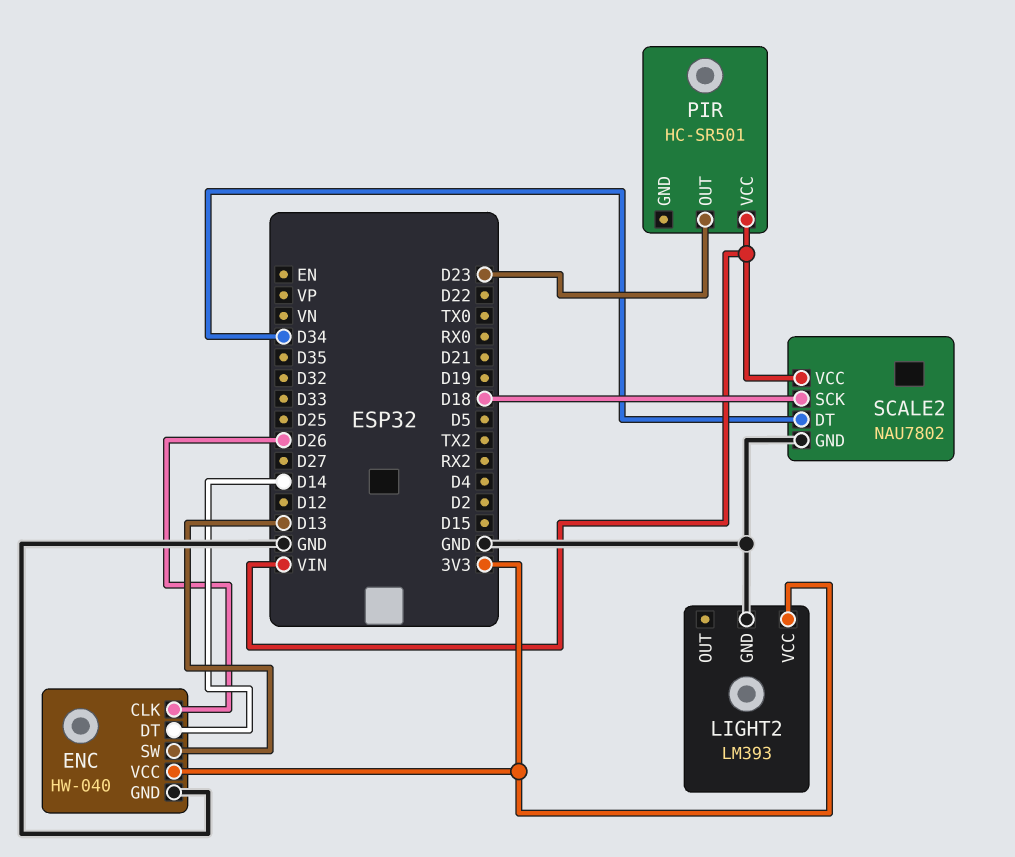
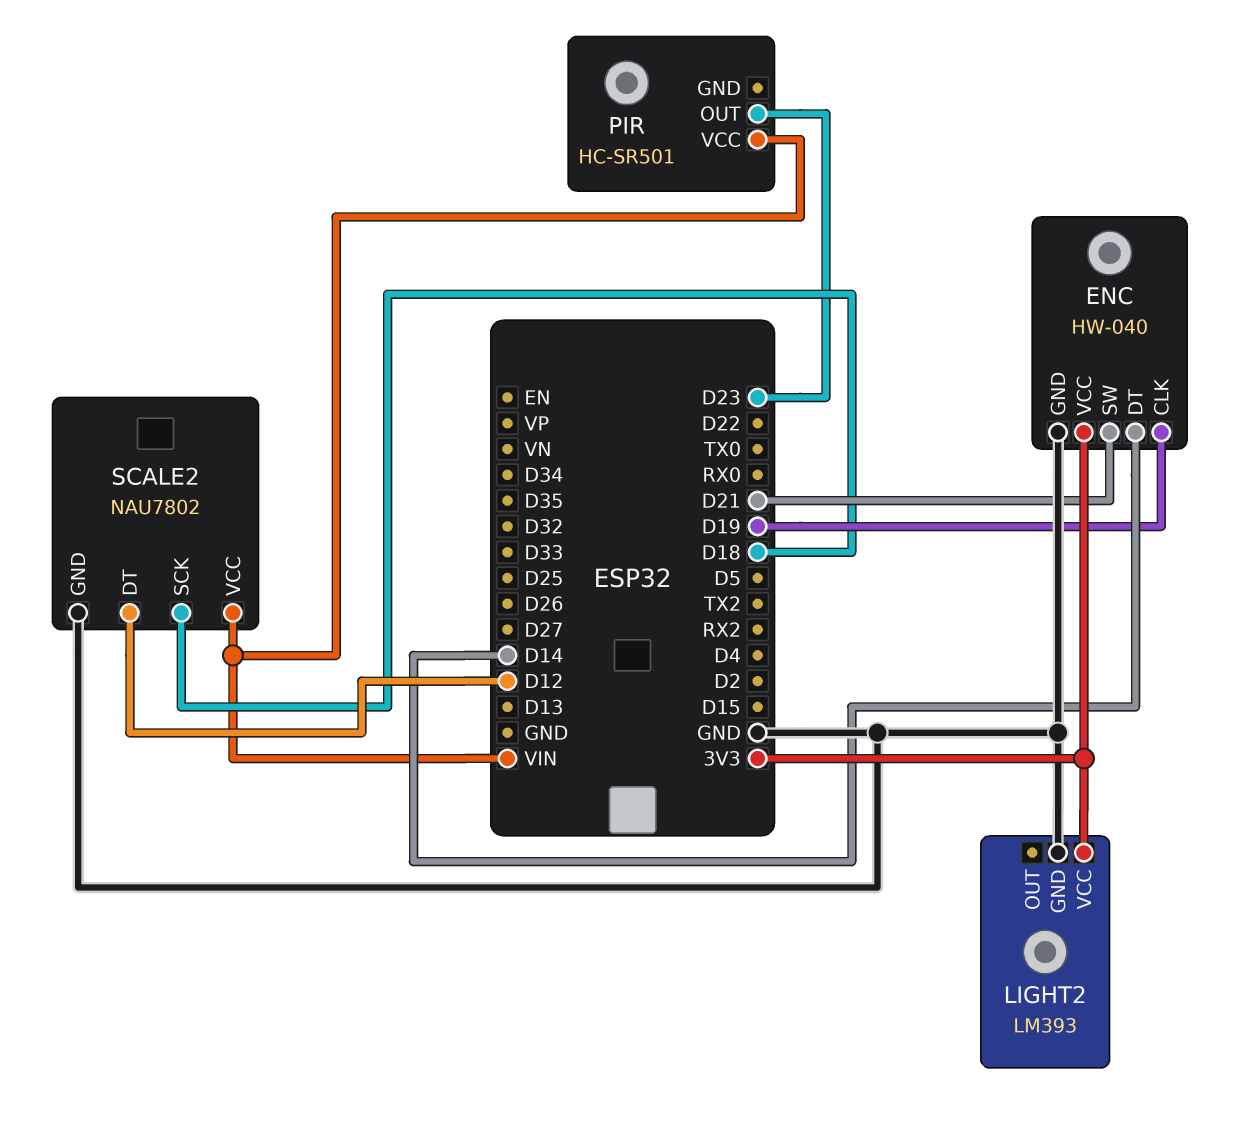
ENC pin CLK: D26 -> D19
ENC pin SW: D13 -> D21
SCALE2 pin DT: D34 -> D12

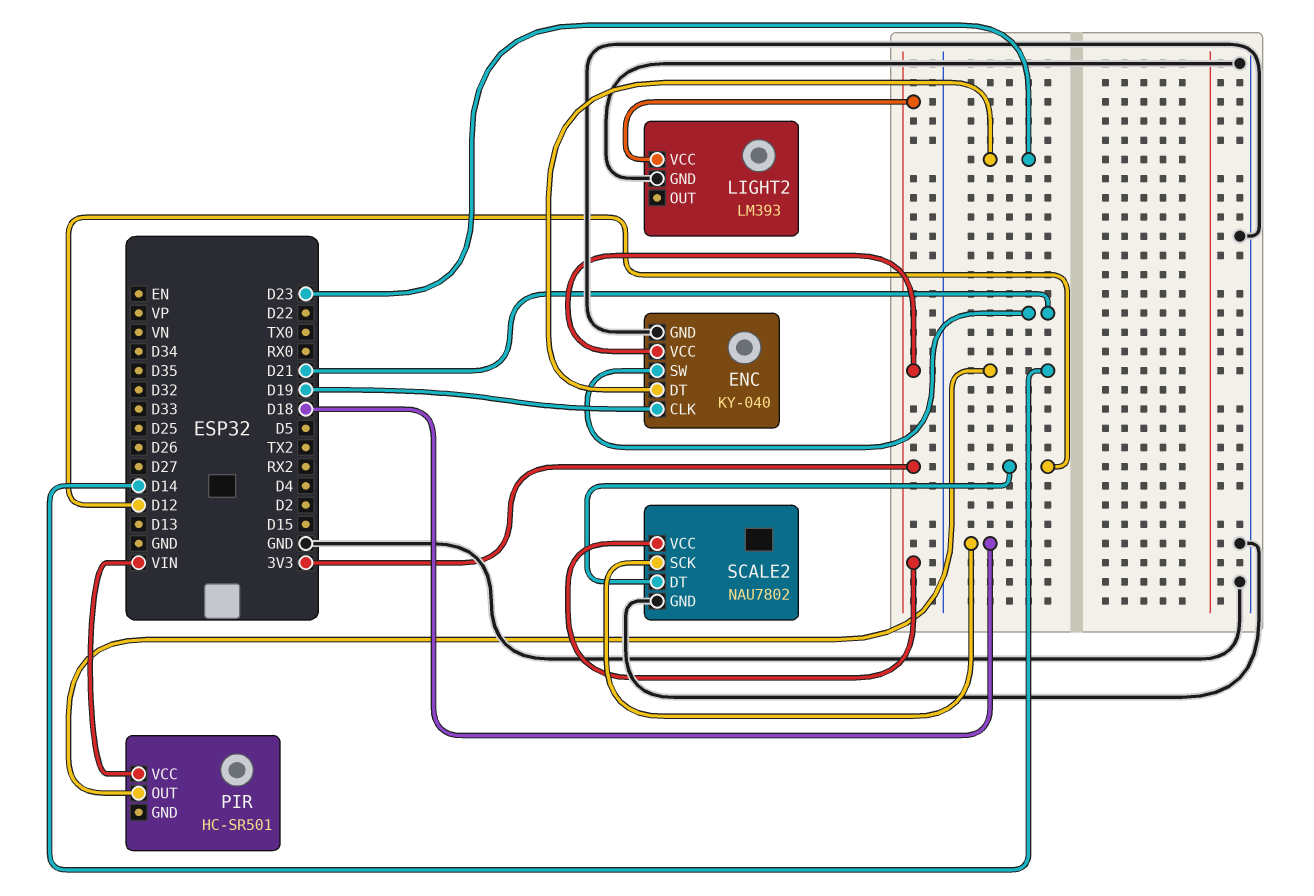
ENC: HW-040 -> KY-040
ENC pin DT: D14 -> D23
PIR pin OUT: D23 -> D14
SCALE2 pin VCC: VIN -> 3V3

